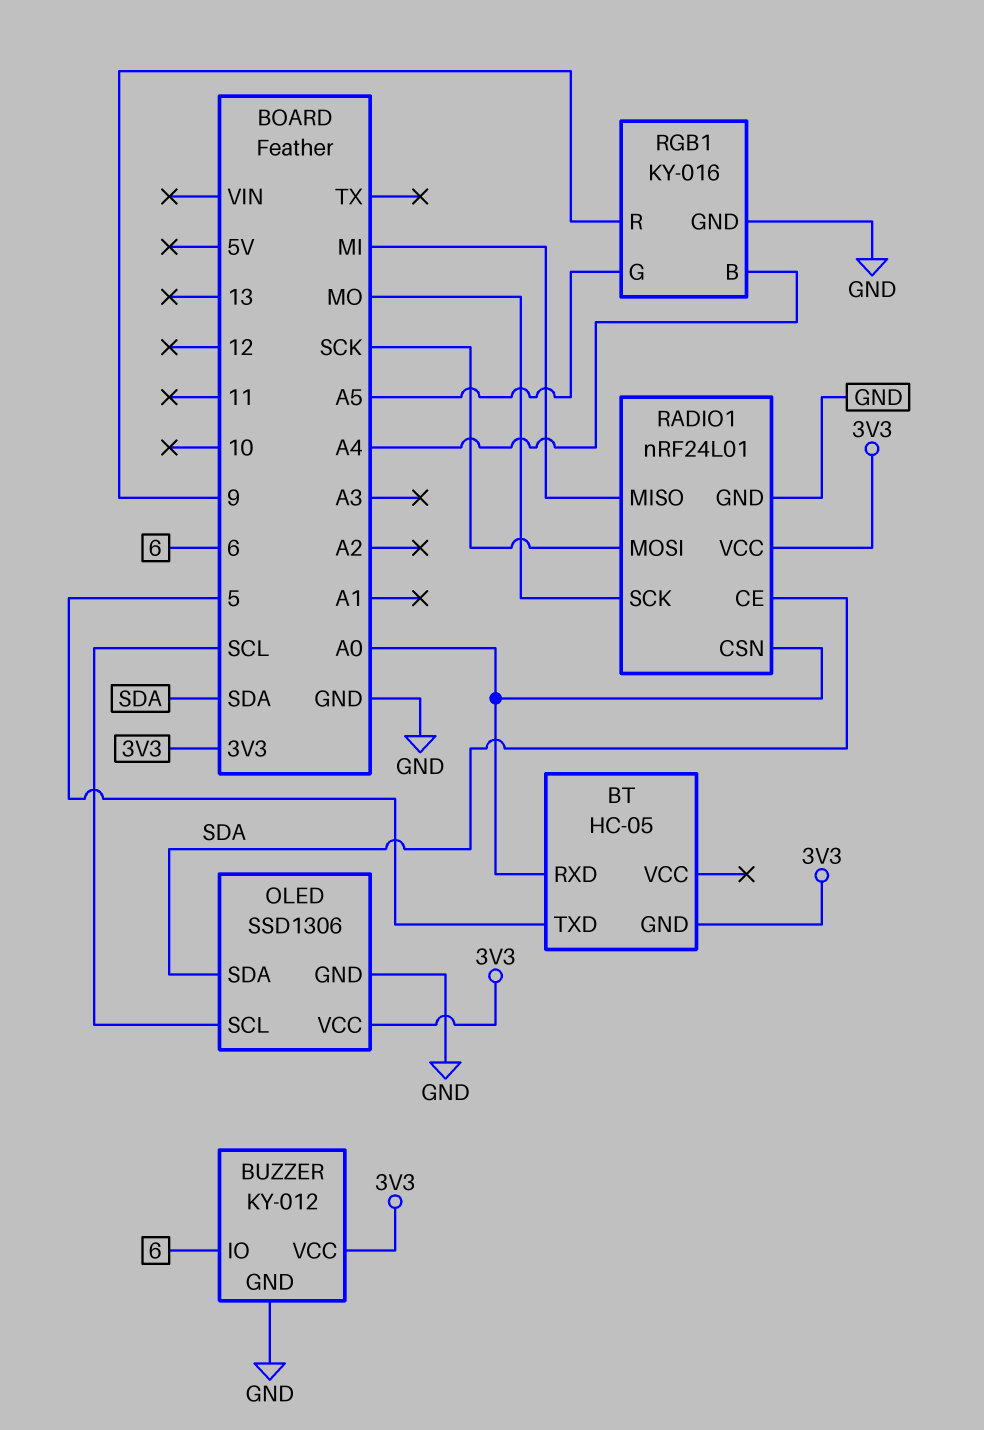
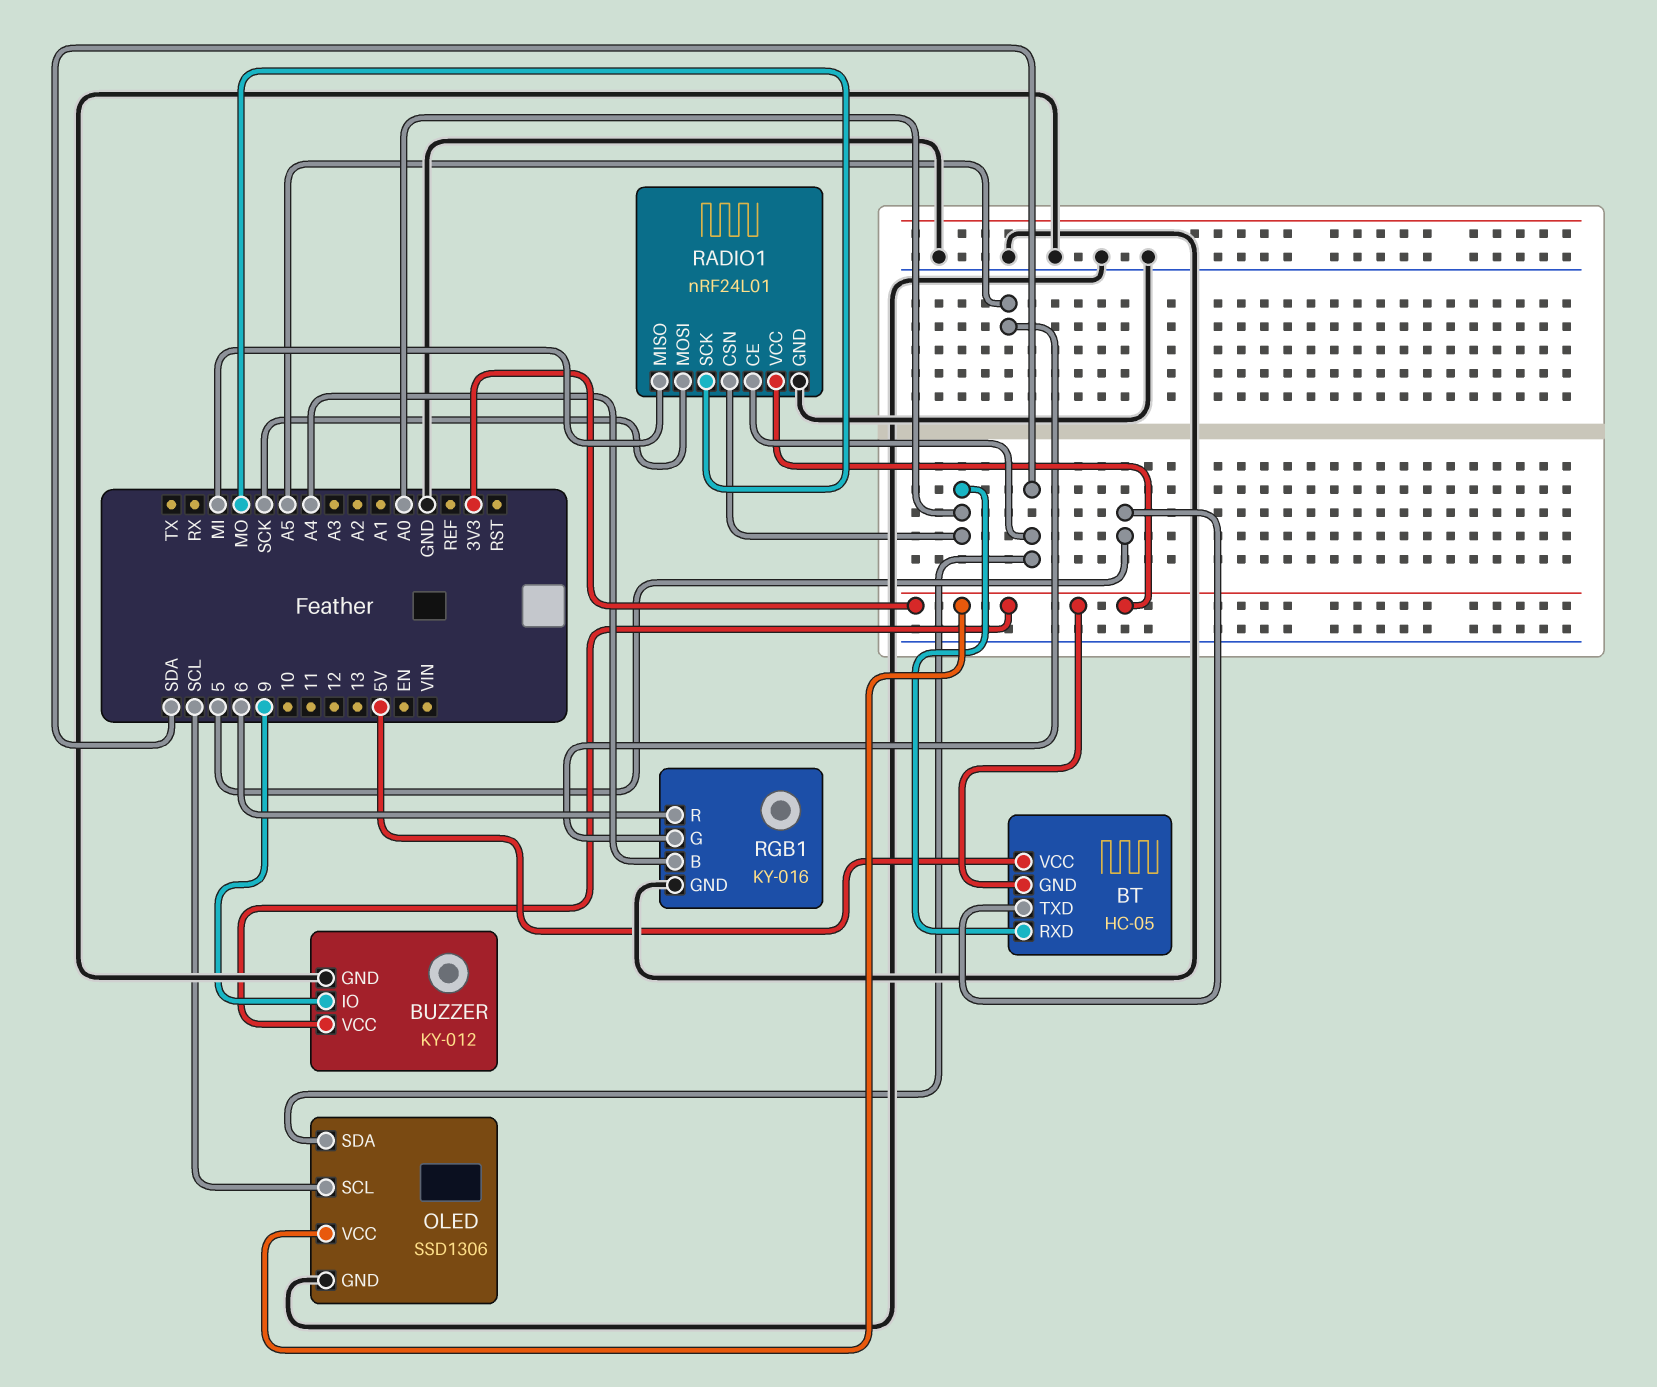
BT pin VCC: none -> 5V
BUZZER pin IO: 6 -> 9
RGB1 pin R: 9 -> 6

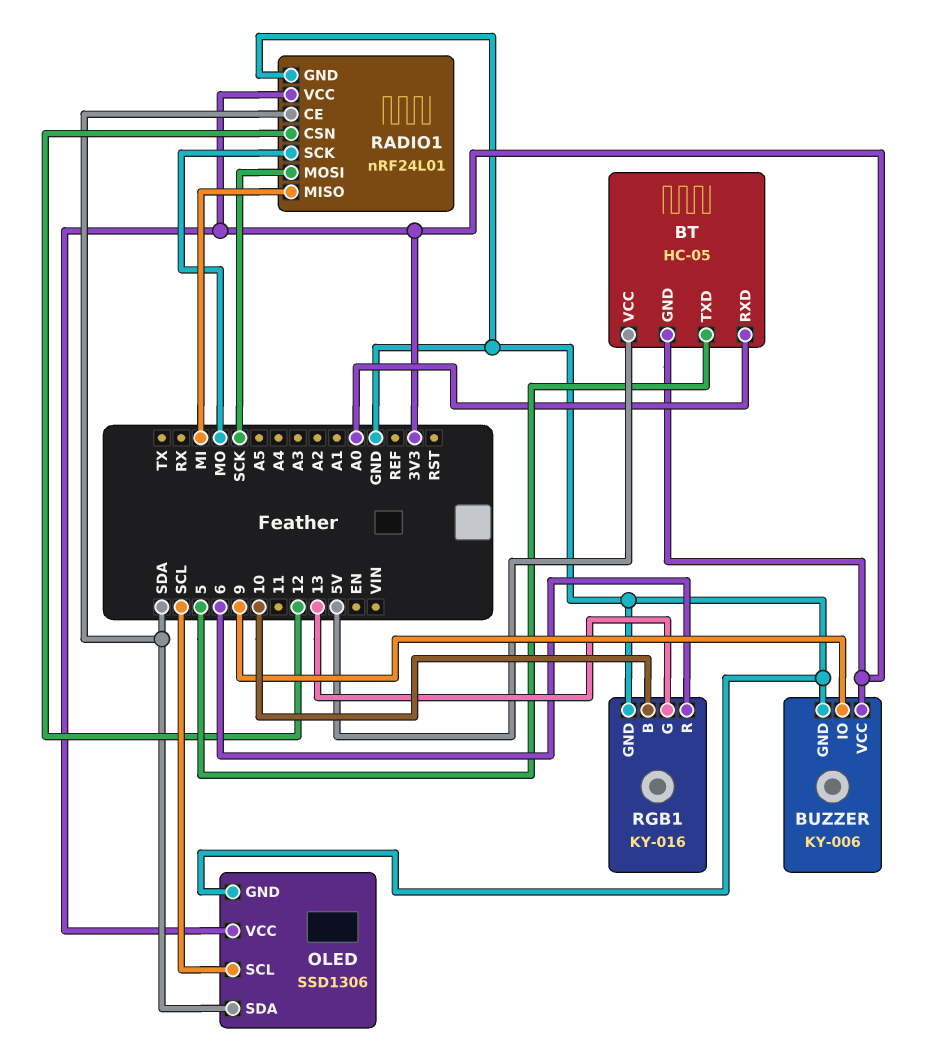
BUZZER: KY-012 -> KY-006
RADIO1 pin CSN: A0 -> 12
RGB1 pin B: A4 -> 10
RGB1 pin G: A5 -> 13

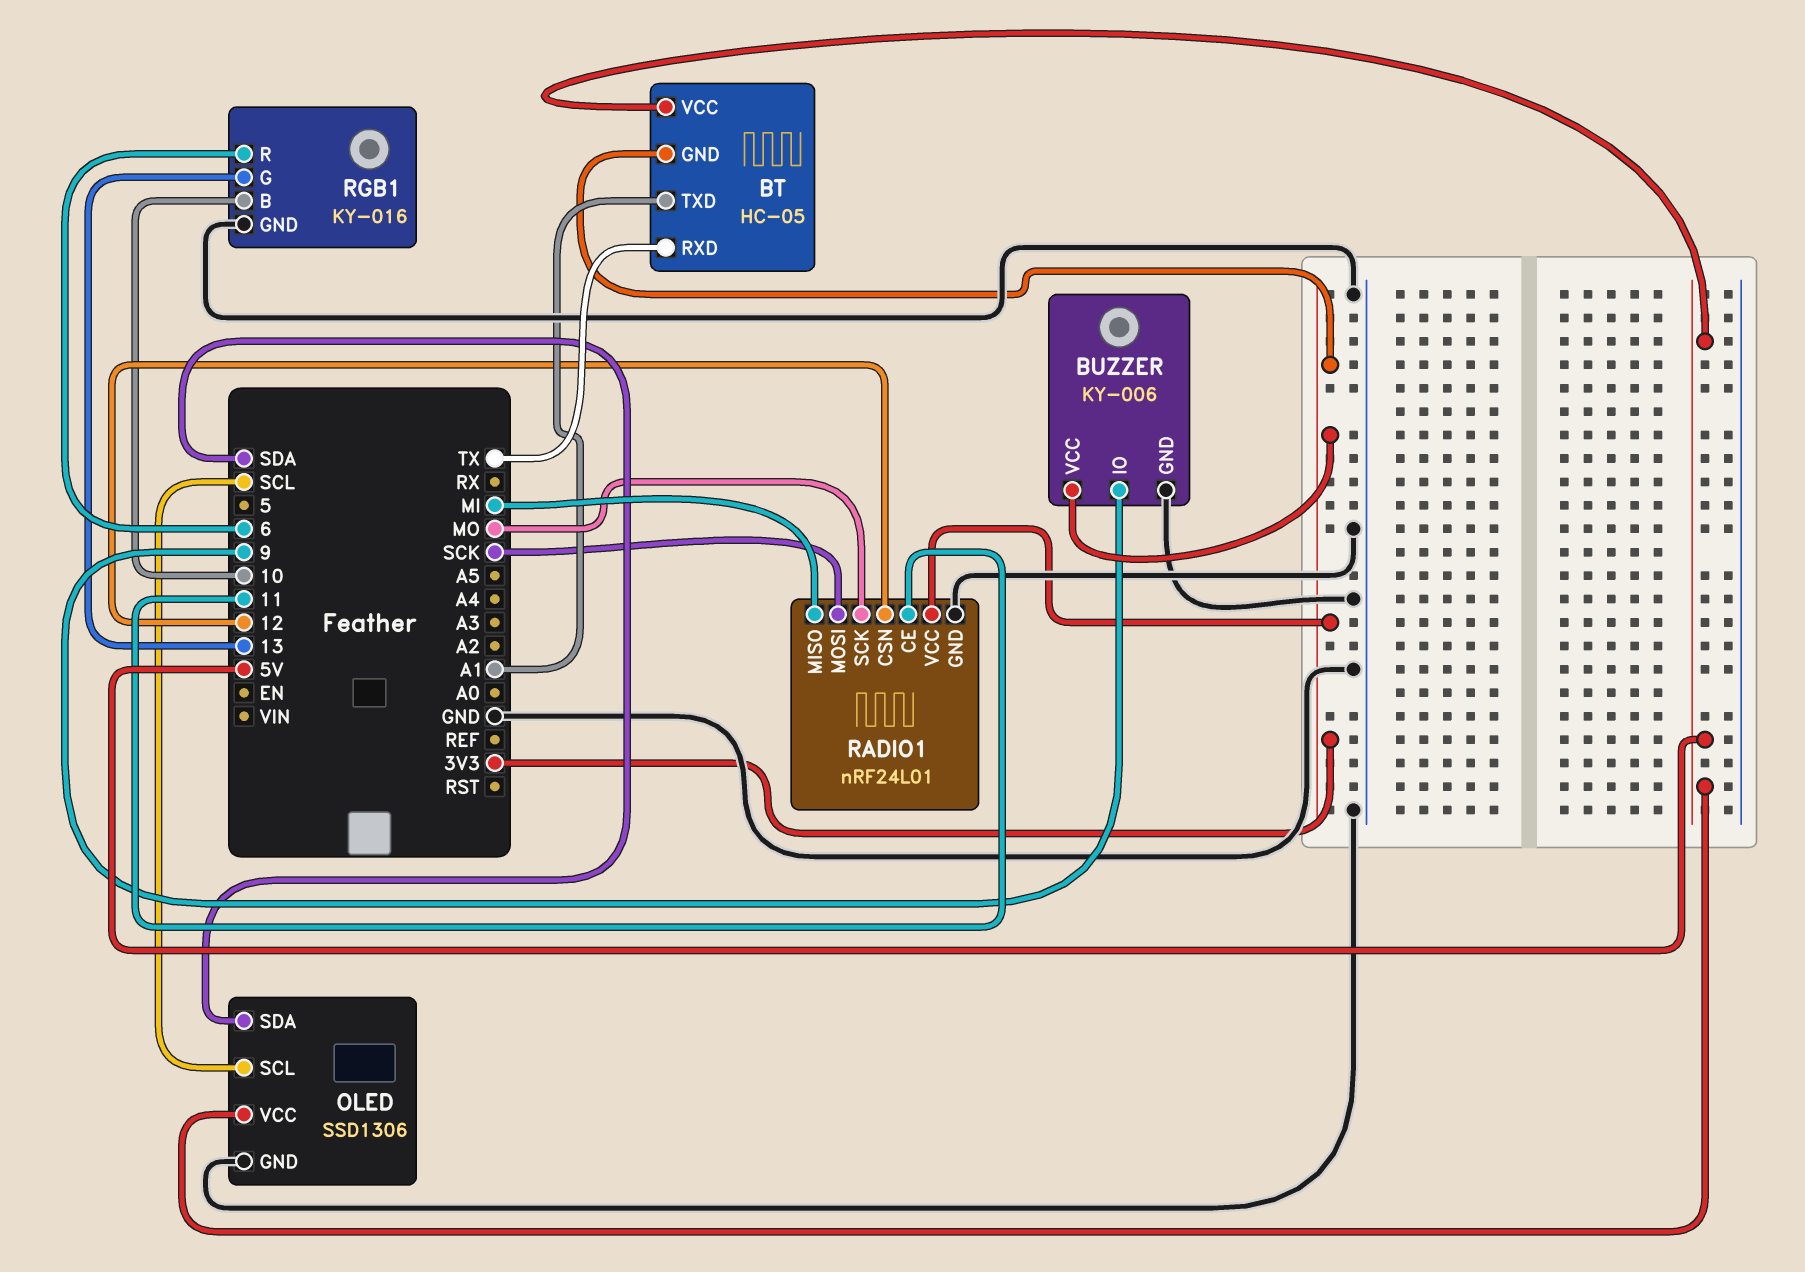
BT pin RXD: A0 -> TX
BT pin TXD: 5 -> A1
OLED pin VCC: 3V3 -> 5V
RADIO1 pin CE: SDA -> 11

